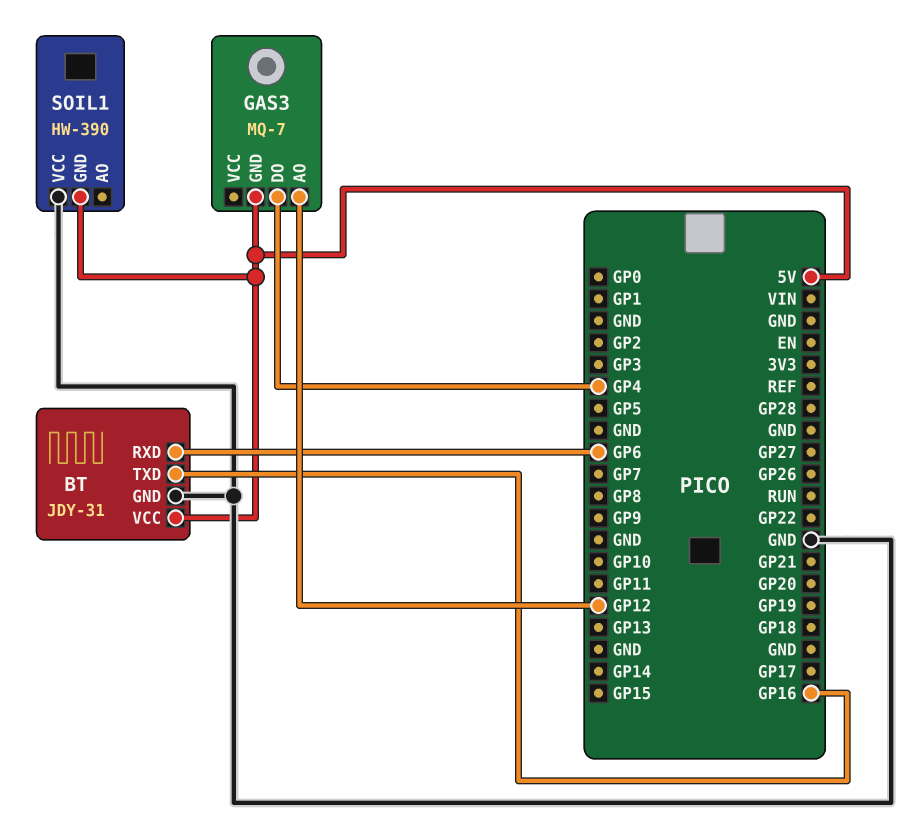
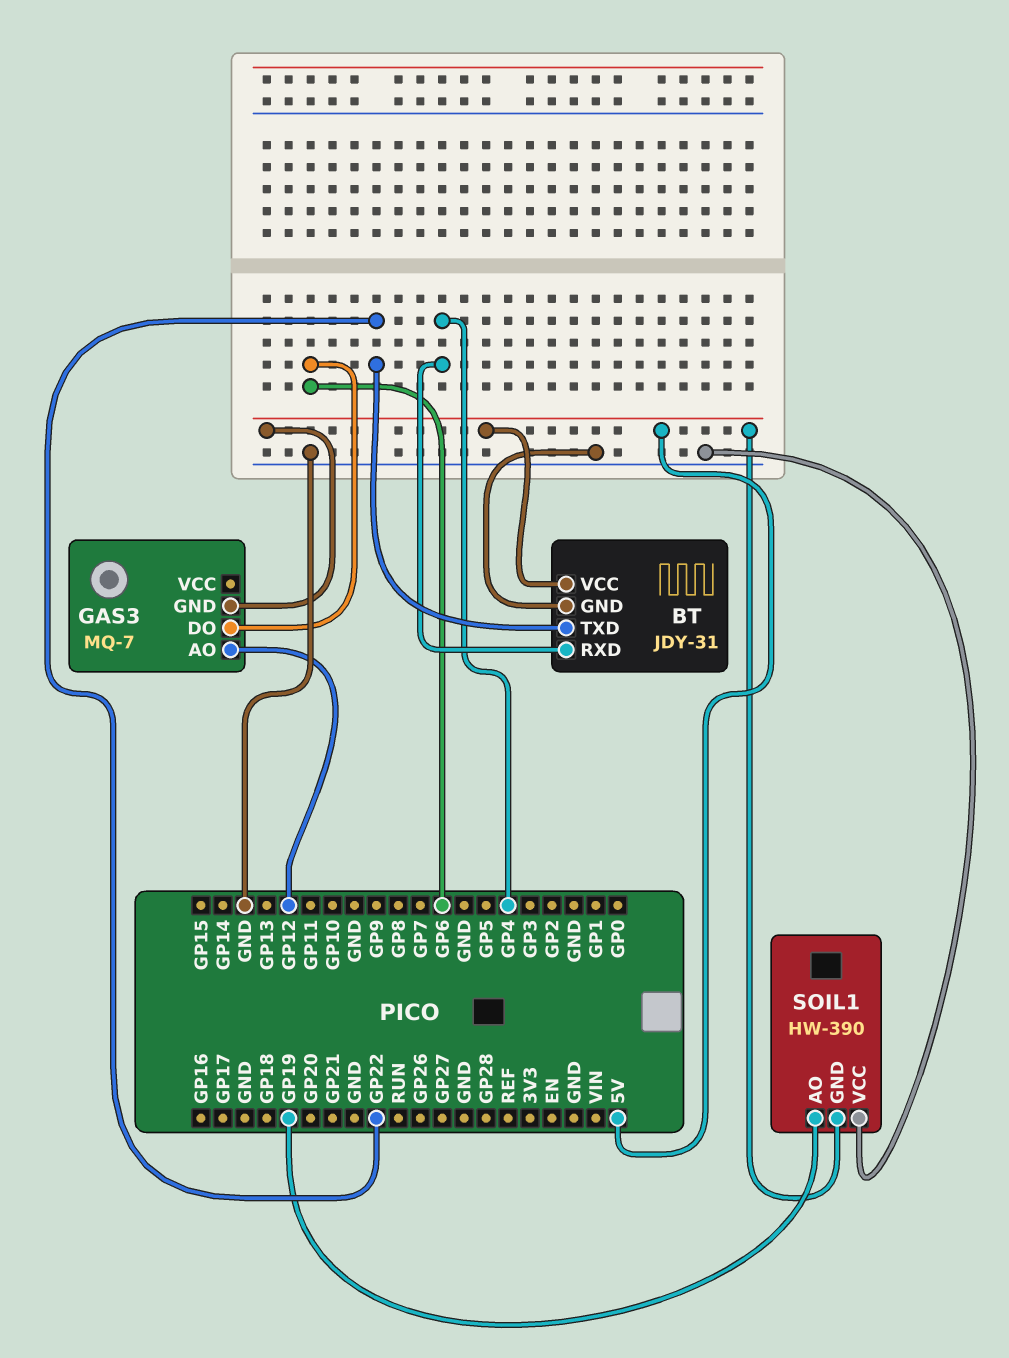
BT pin RXD: GP6 -> GP4
BT pin TXD: GP16 -> GP22
GAS3 pin DO: GP4 -> GP6
SOIL1 pin AO: none -> GP19

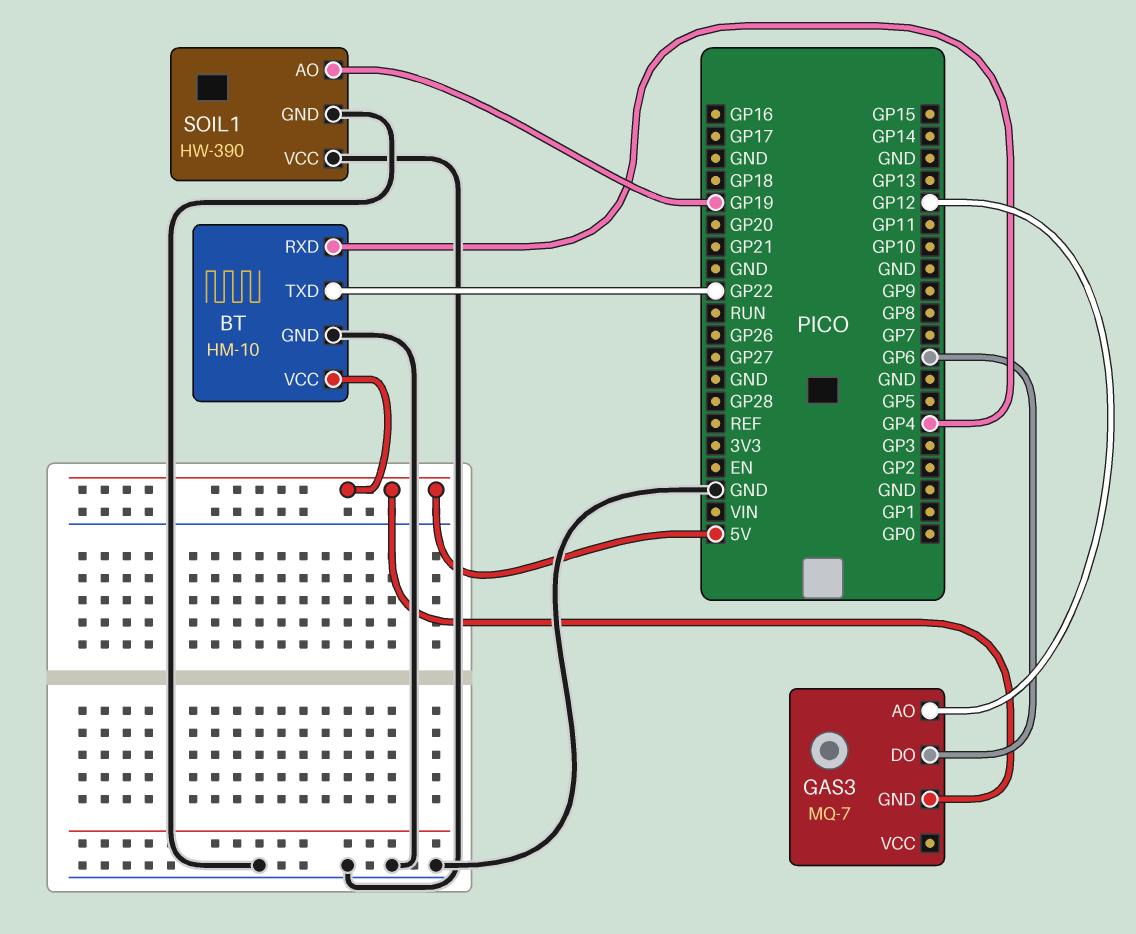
BT: JDY-31 -> HM-10
SOIL1 pin GND: 5V -> GND

